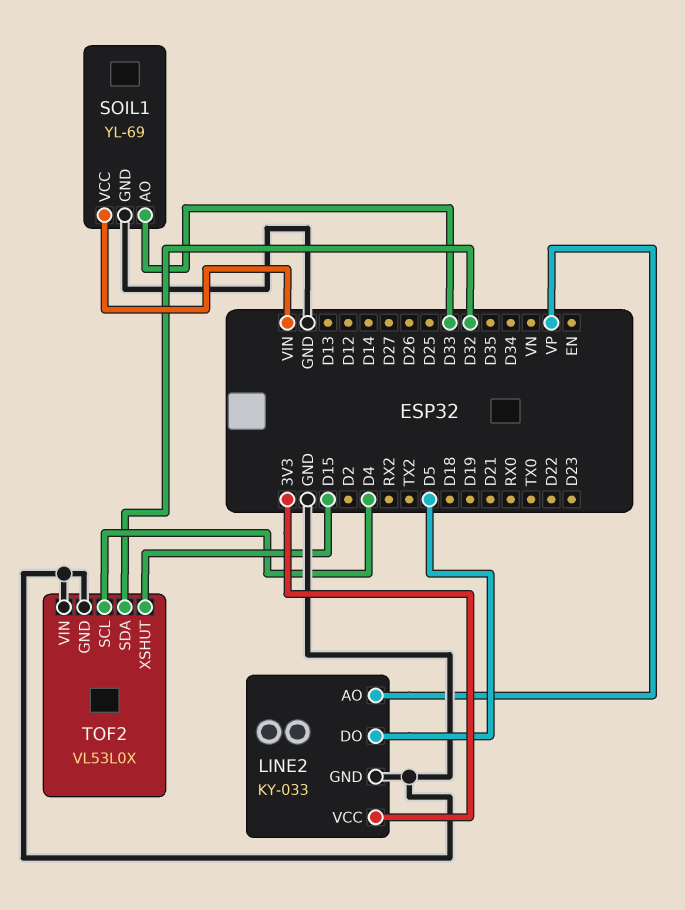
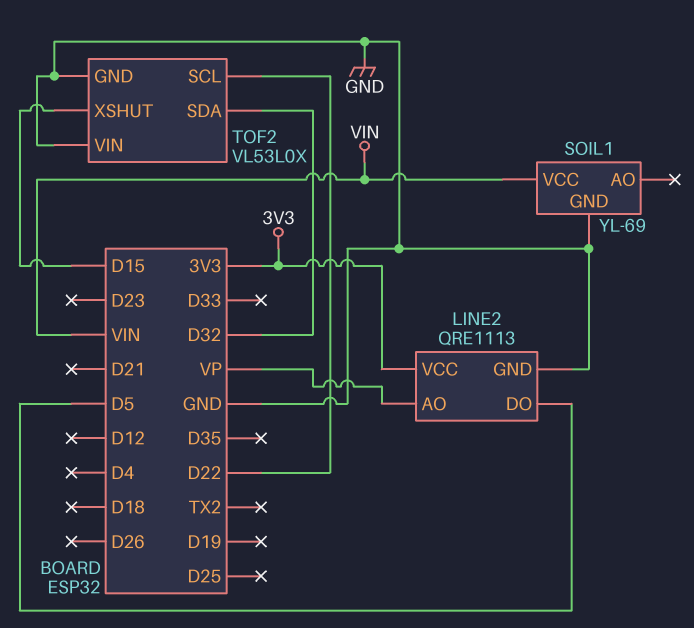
LINE2: KY-033 -> QRE1113
SOIL1 pin AO: D33 -> none
TOF2 pin SCL: D4 -> D22

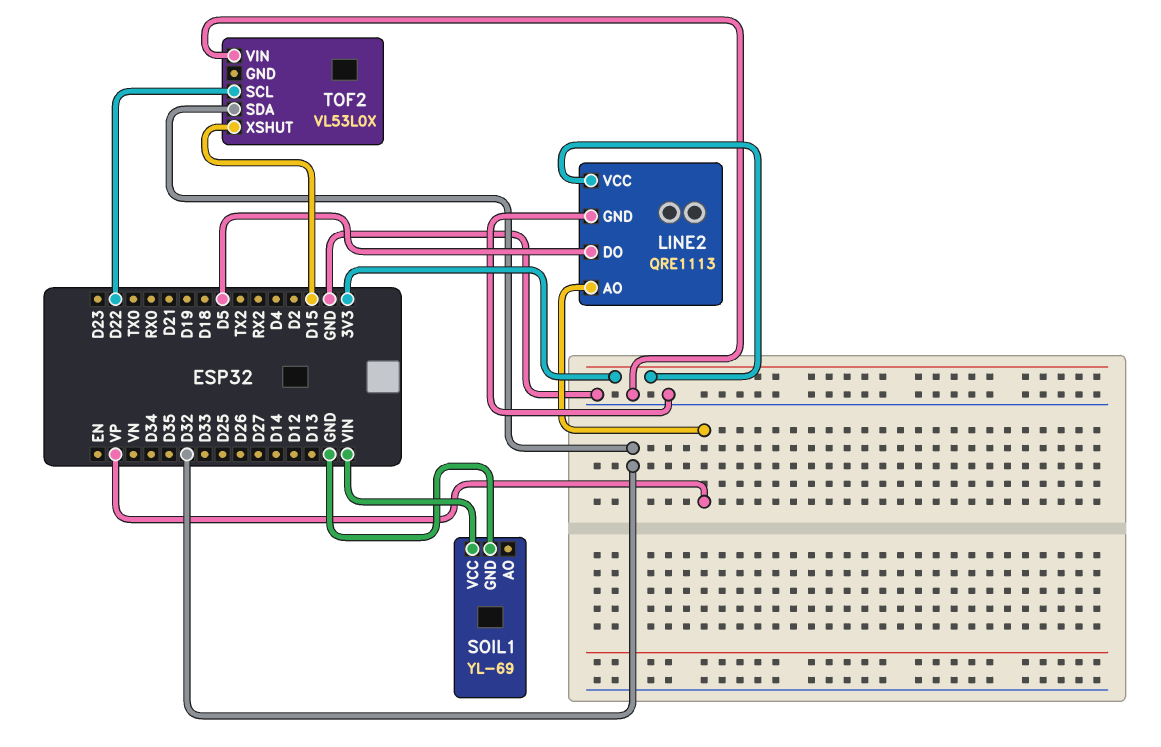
TOF2 pin GND: GND -> none

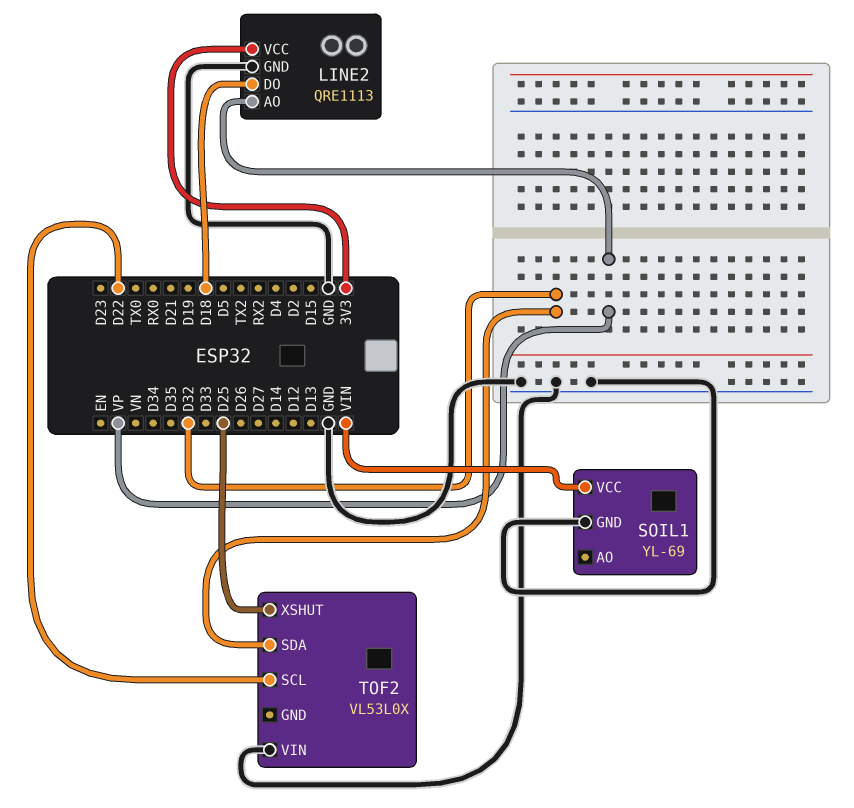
LINE2 pin DO: D5 -> D18
TOF2 pin XSHUT: D15 -> D25

